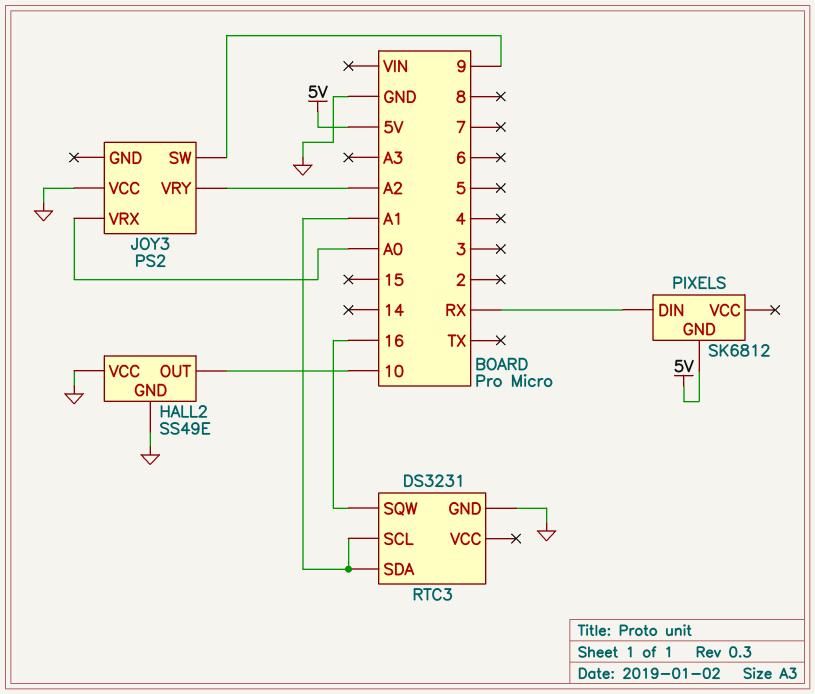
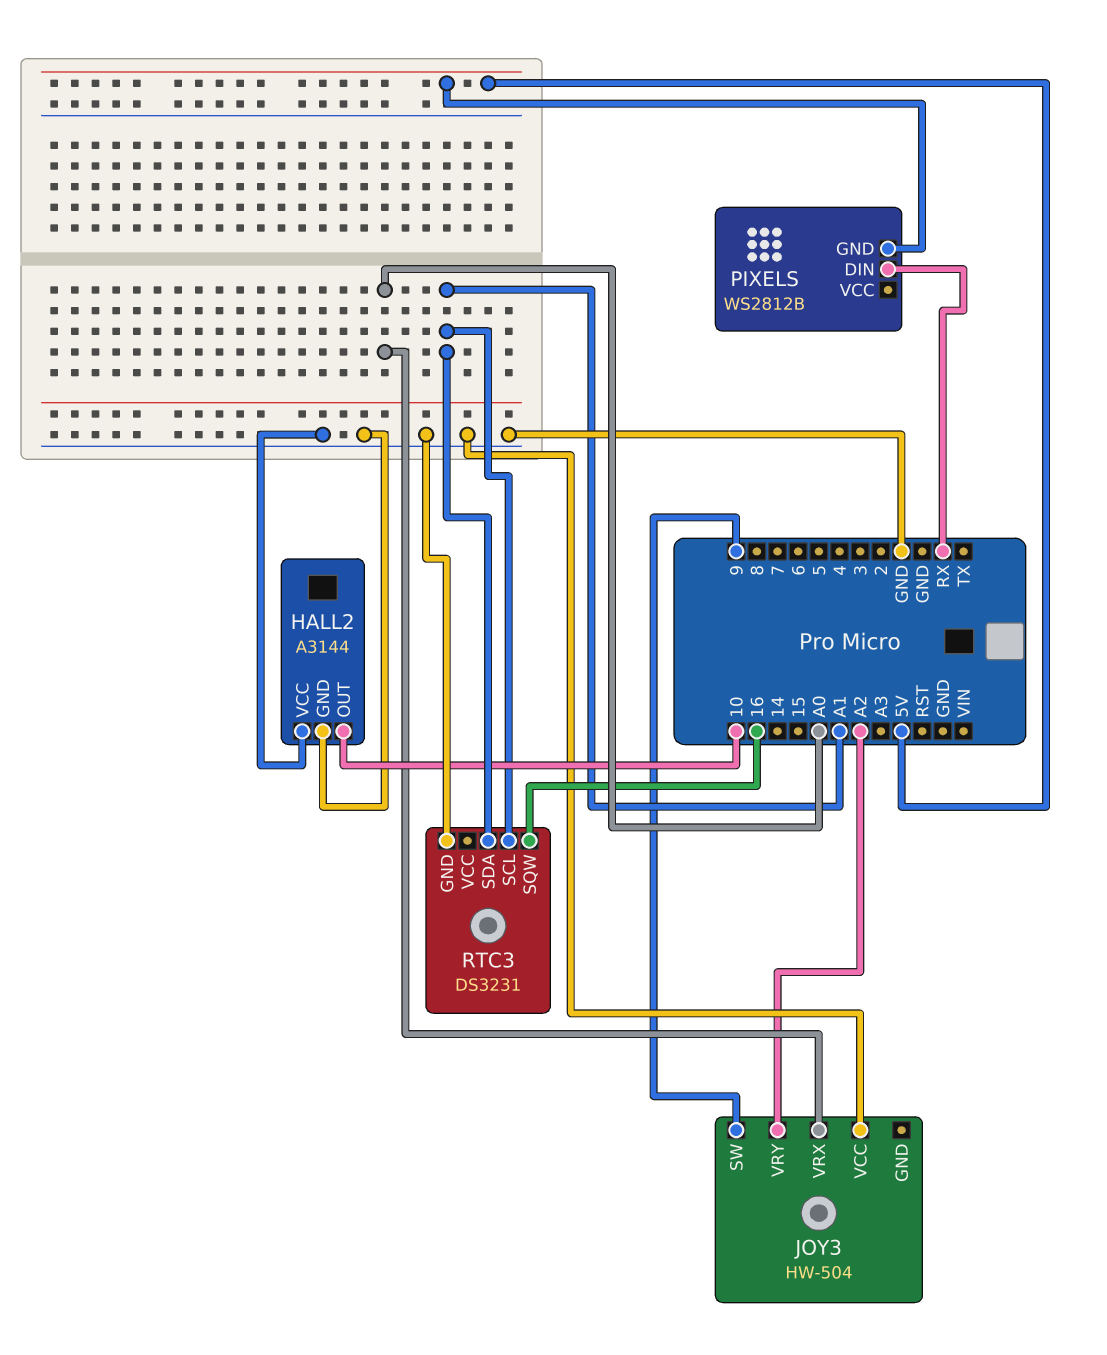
HALL2: SS49E -> A3144
JOY3: PS2 -> HW-504
PIXELS: SK6812 -> WS2812B

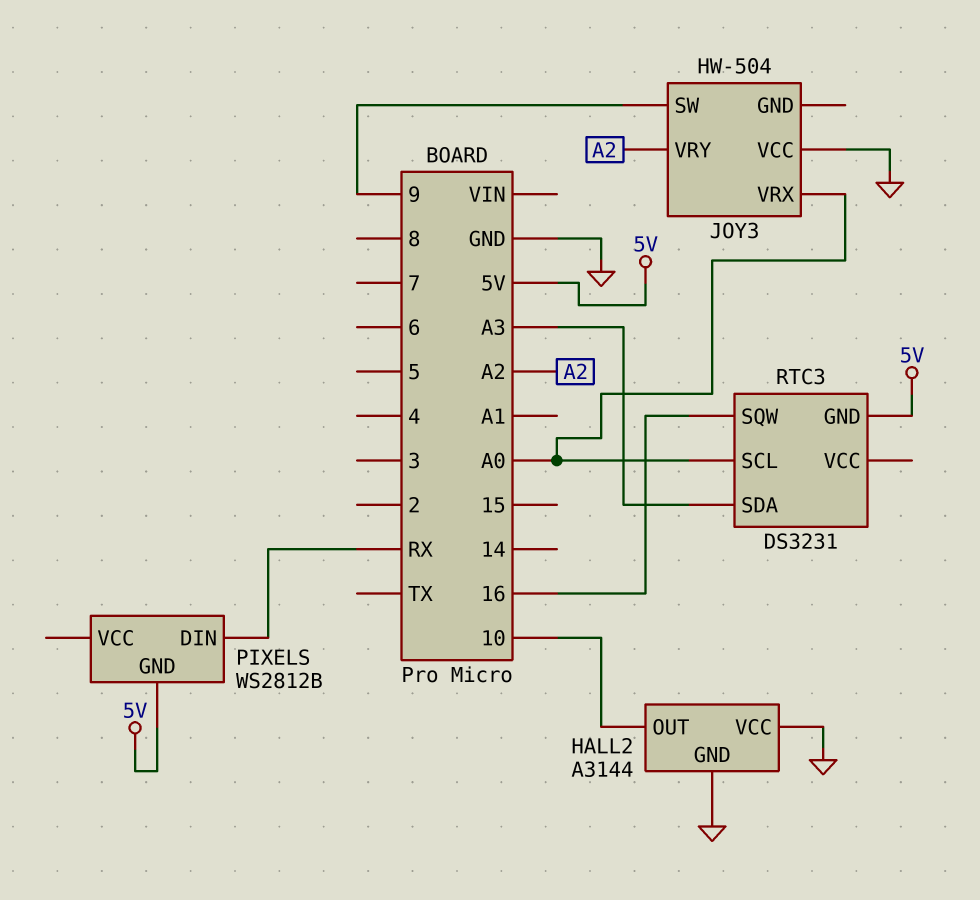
RTC3 pin GND: GND -> 5V
RTC3 pin SCL: A1 -> A0
RTC3 pin SDA: A1 -> A3

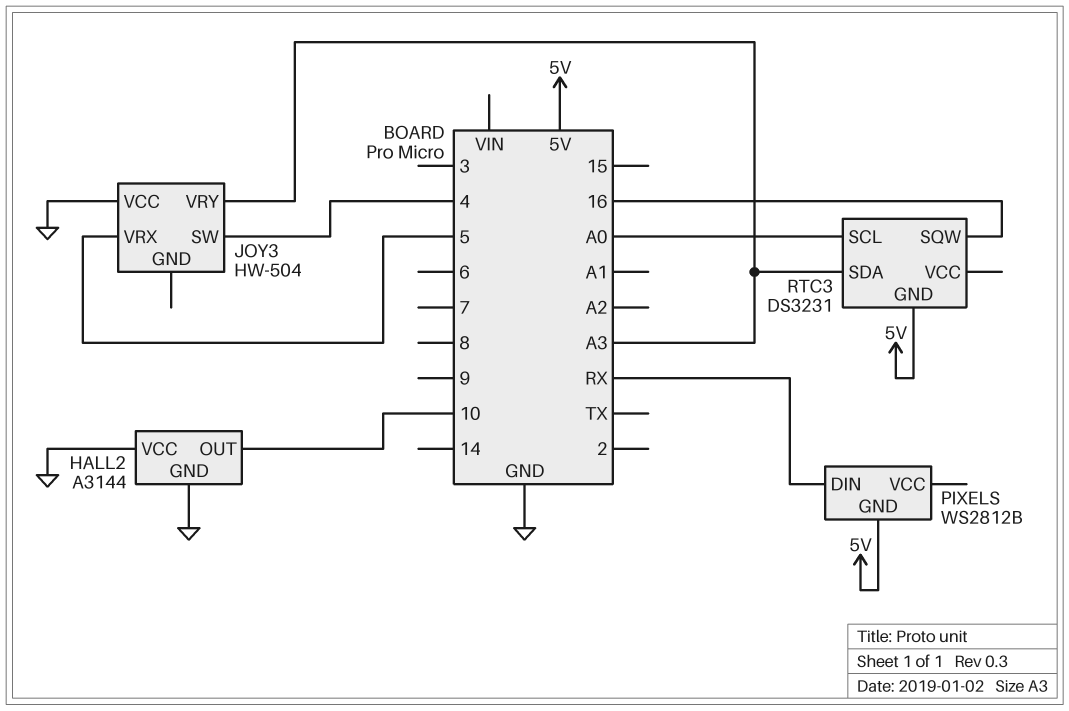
JOY3 pin SW: 9 -> 4
JOY3 pin VRX: A0 -> 5
JOY3 pin VRY: A2 -> A3

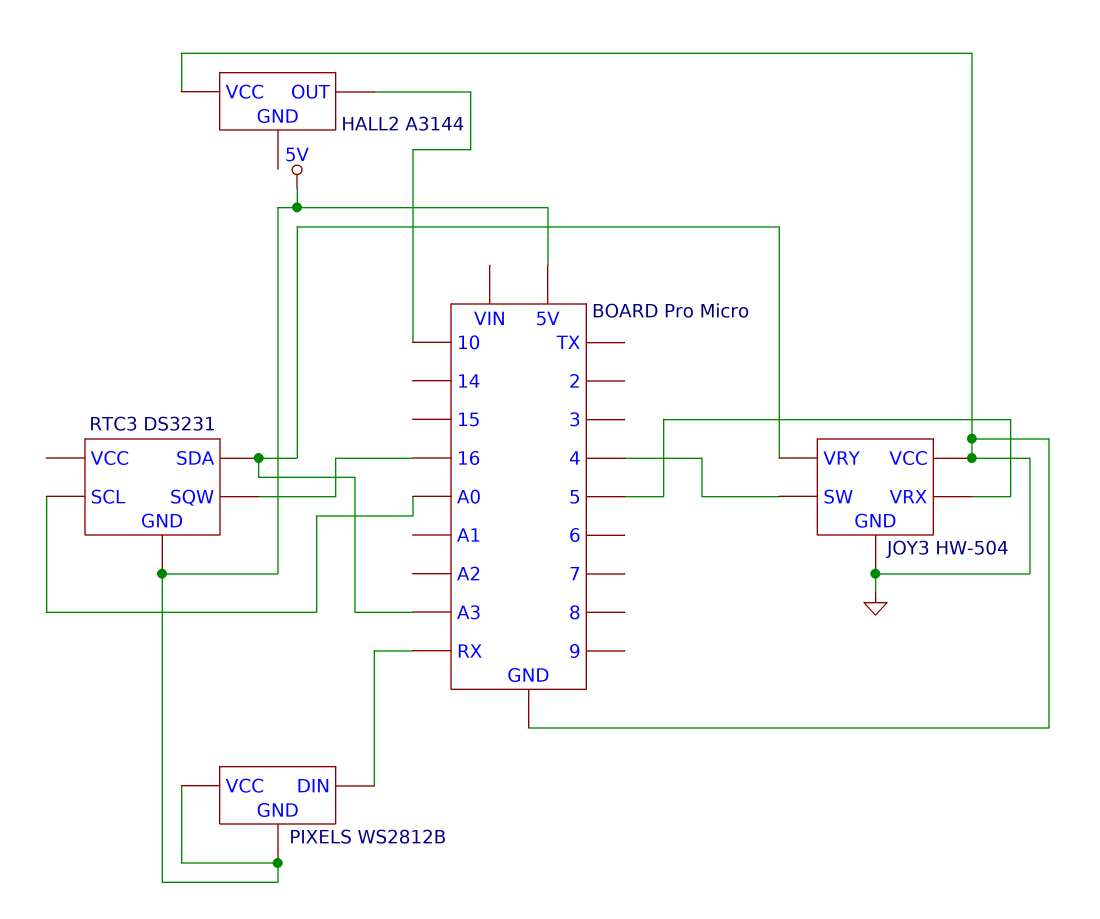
HALL2 pin GND: GND -> none
JOY3 pin GND: none -> GND
PIXELS pin VCC: none -> 5V

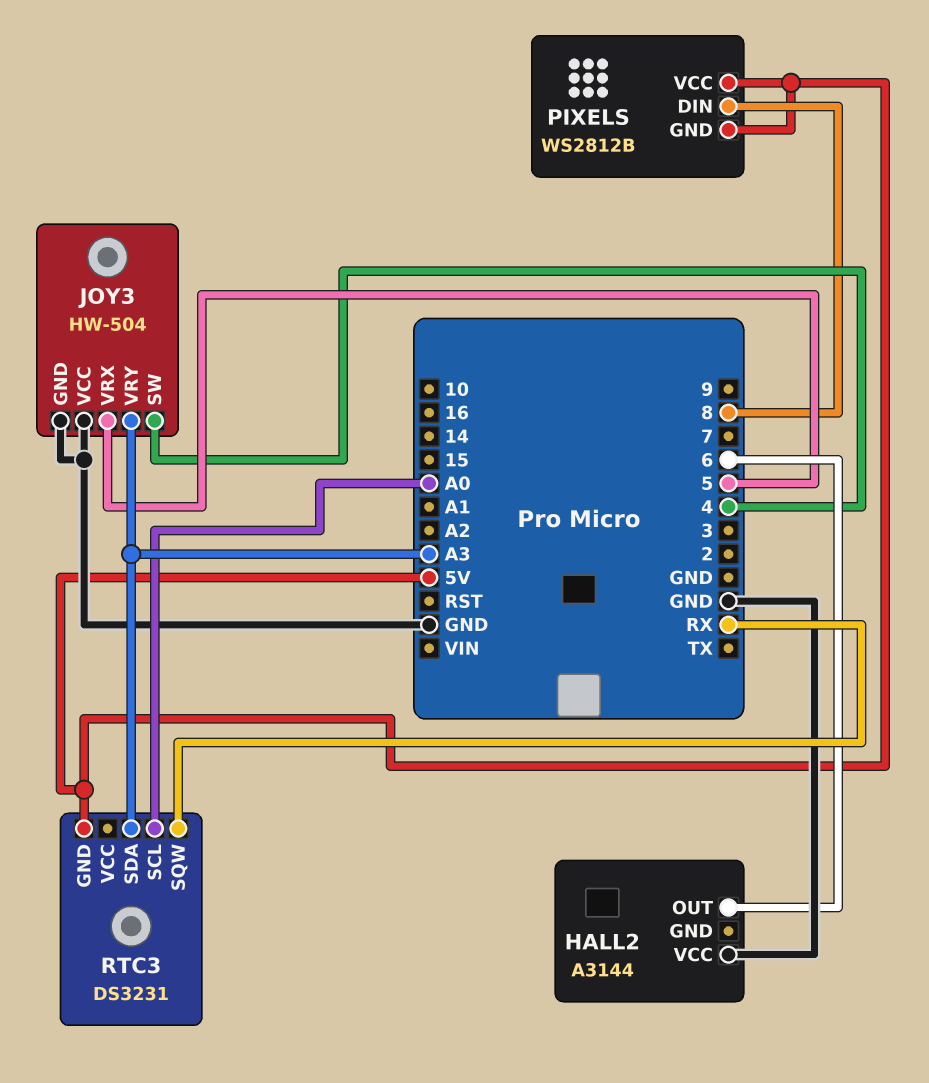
HALL2 pin OUT: 10 -> 6
PIXELS pin DIN: RX -> 8
RTC3 pin SQW: 16 -> RX

